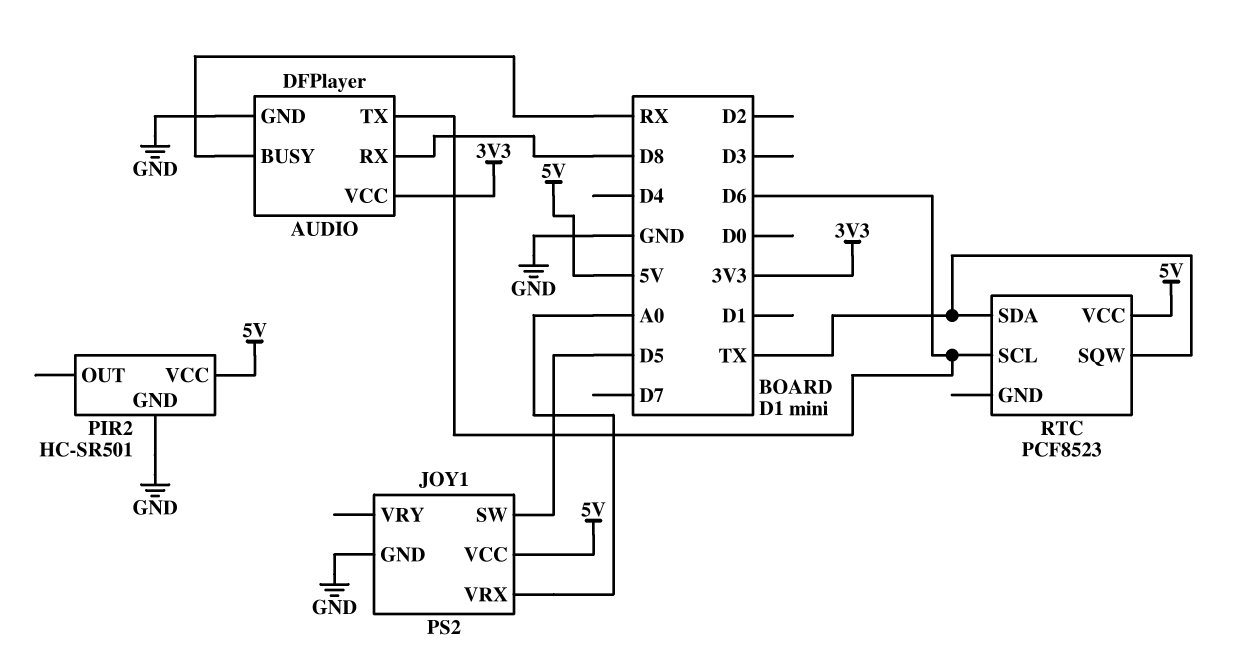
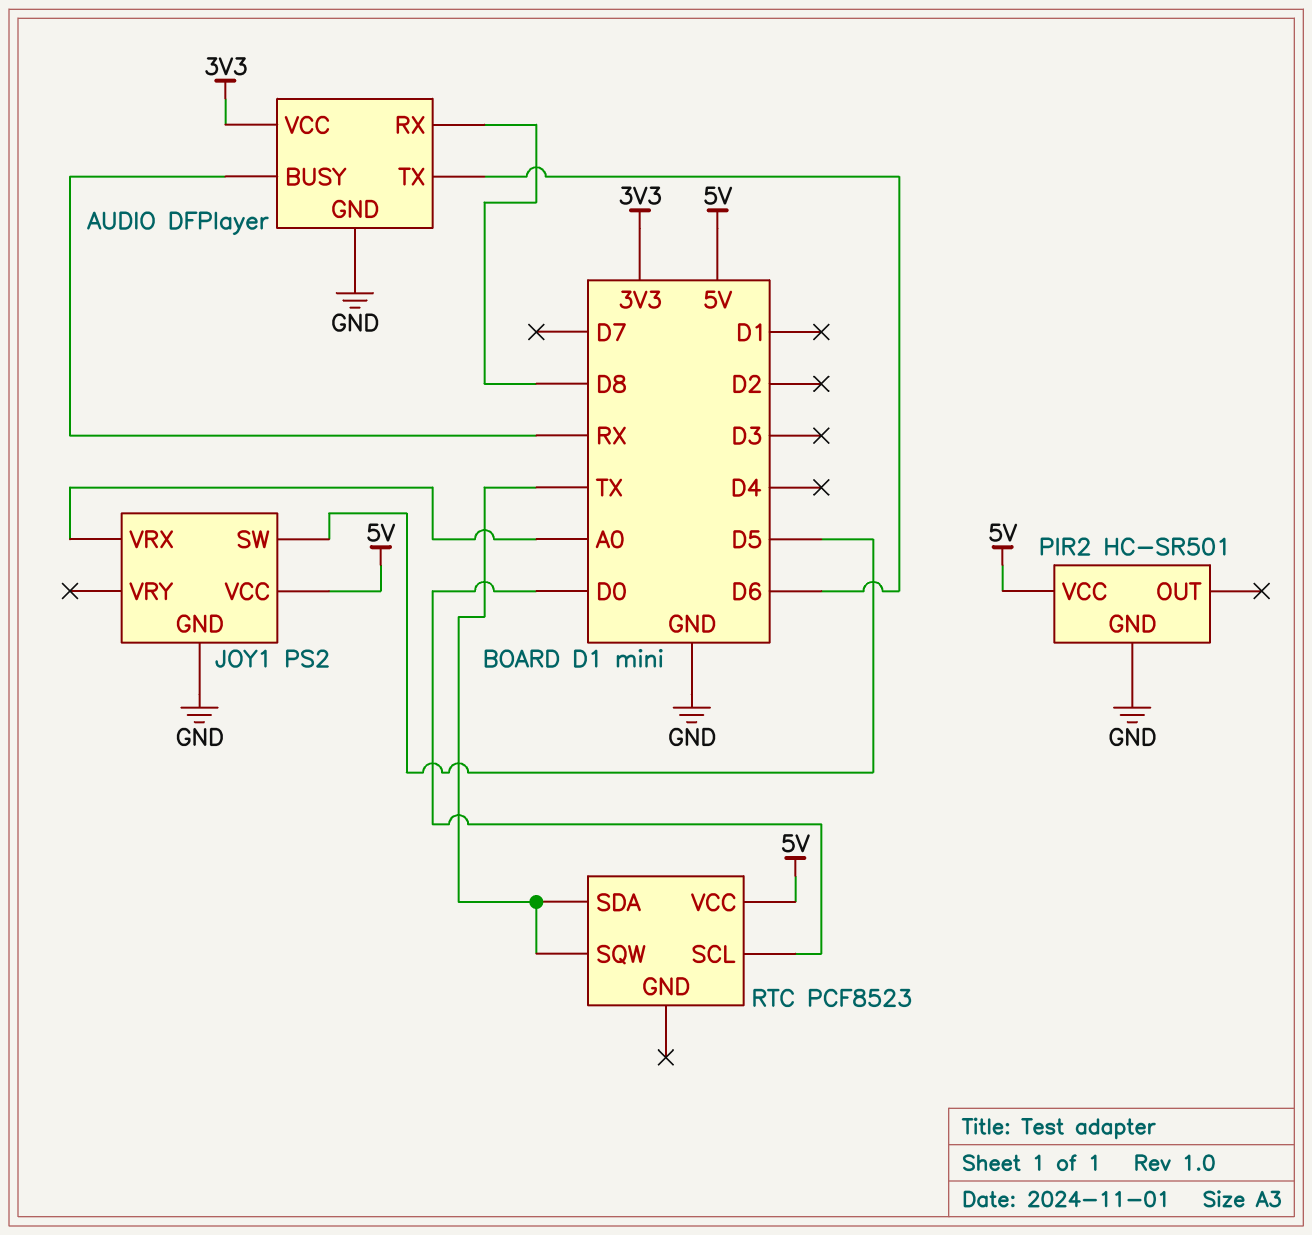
RTC pin SCL: D6 -> D0

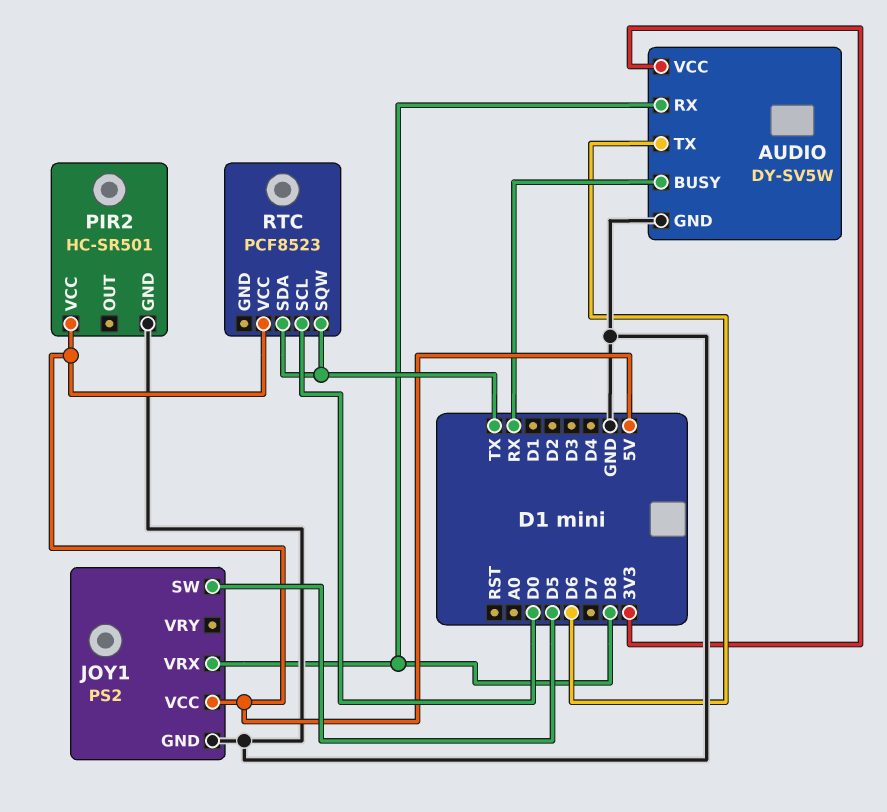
AUDIO: DFPlayer -> DY-SV5W
JOY1 pin VRX: A0 -> D8

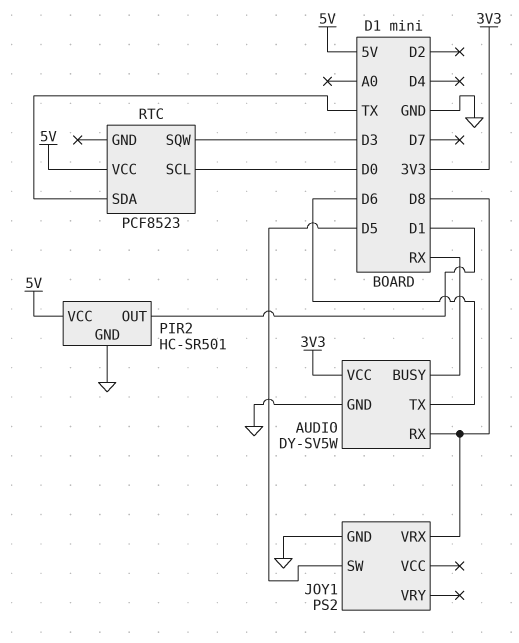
JOY1 pin VCC: 5V -> none
PIR2 pin OUT: none -> D1
RTC pin SQW: TX -> D3

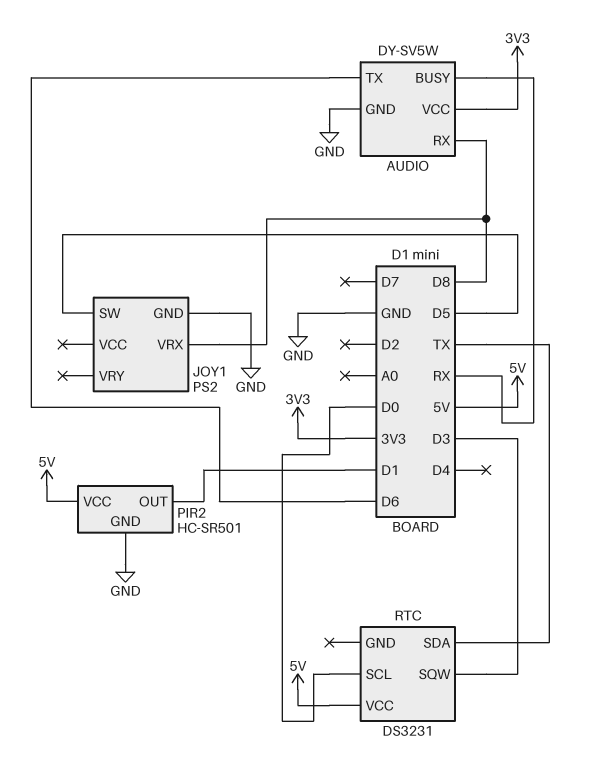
RTC: PCF8523 -> DS3231

